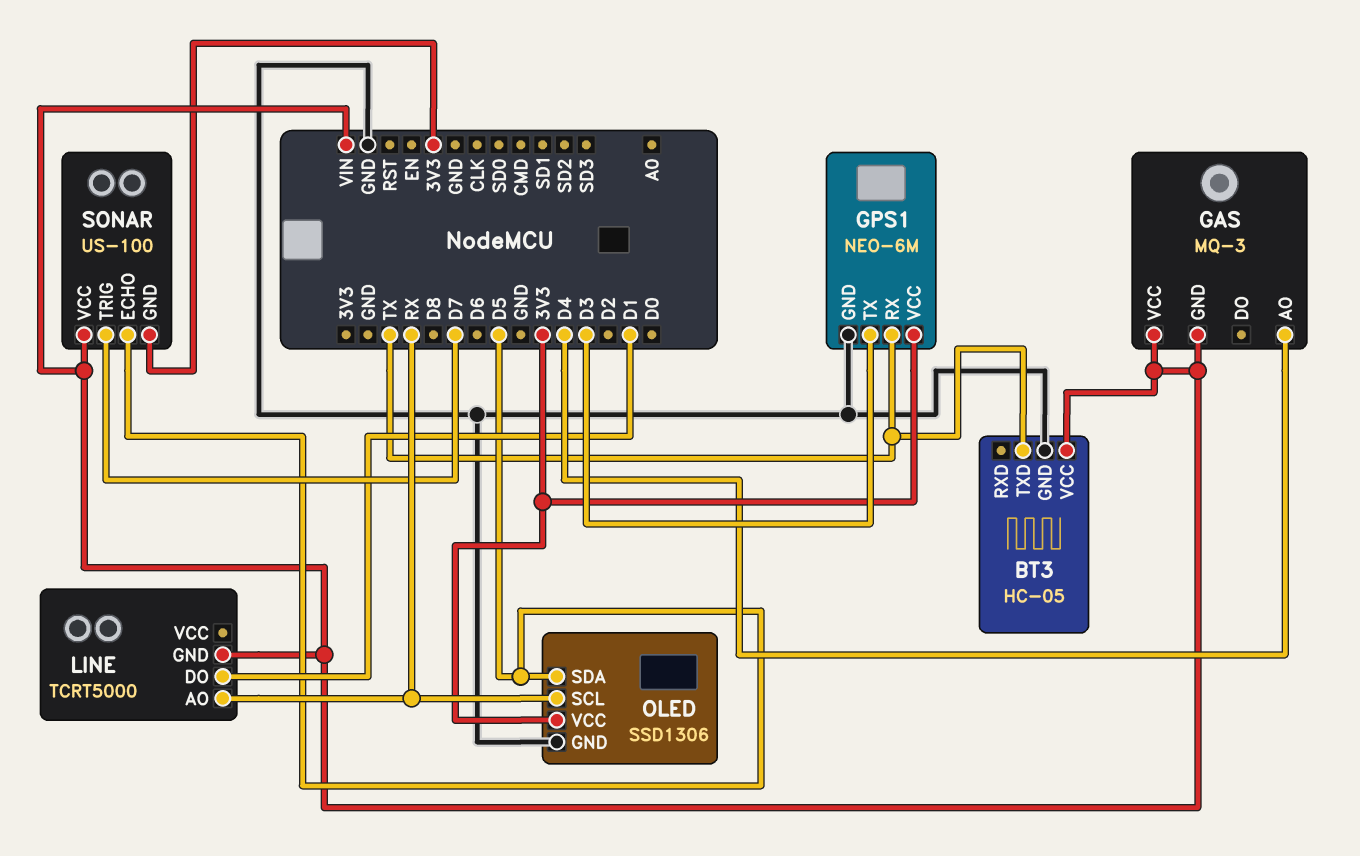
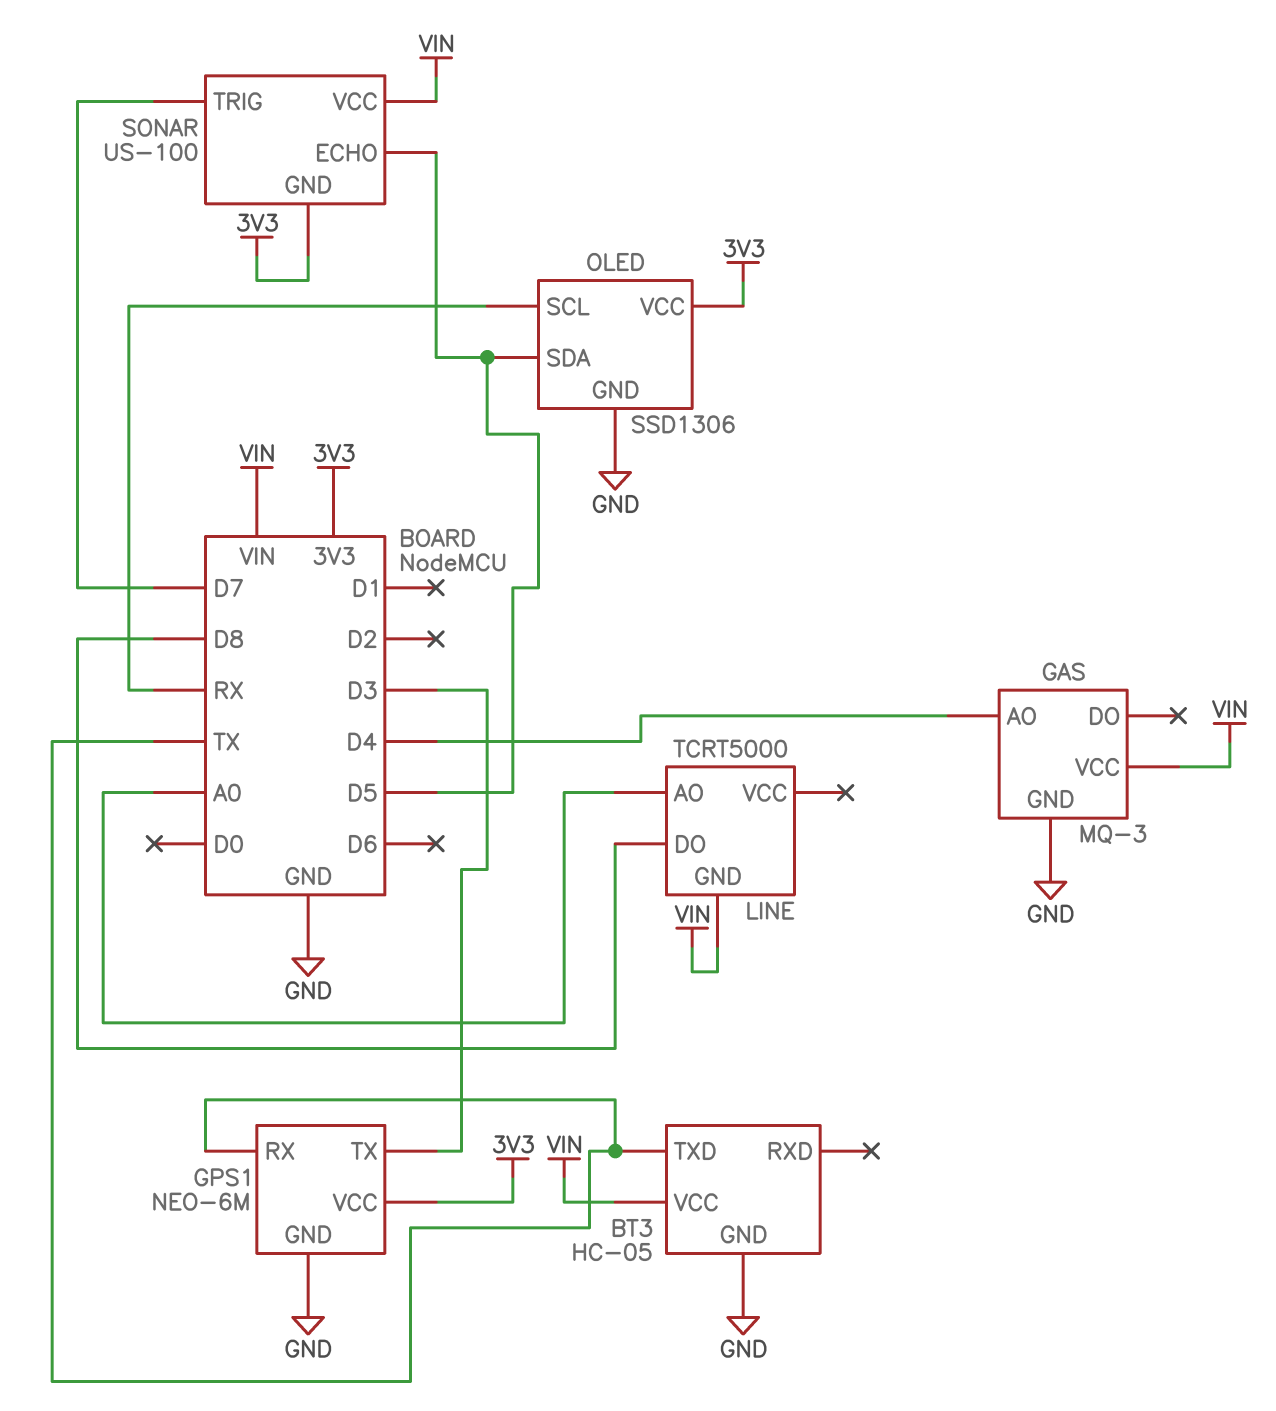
GAS pin GND: VIN -> GND
LINE pin AO: RX -> A0
LINE pin DO: D1 -> D8

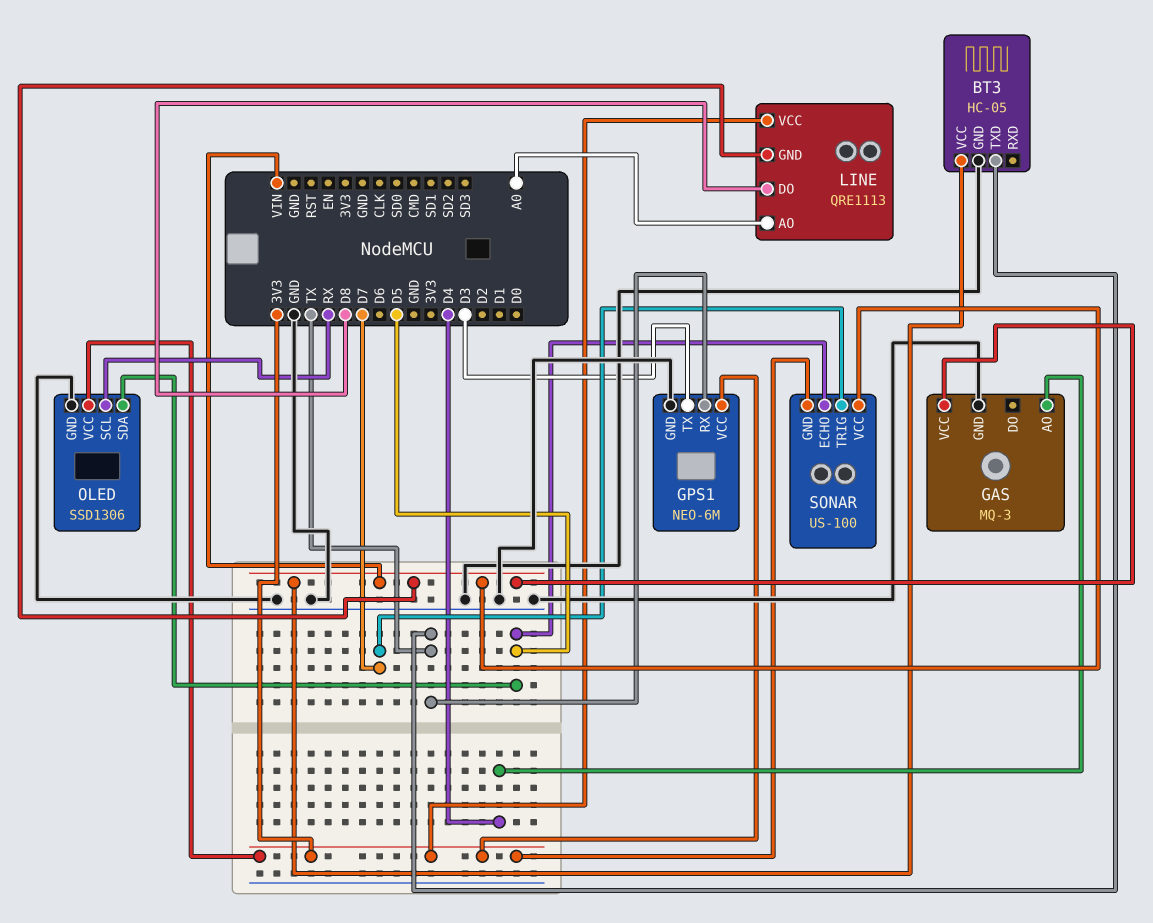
LINE: TCRT5000 -> QRE1113
LINE pin VCC: none -> 3V3

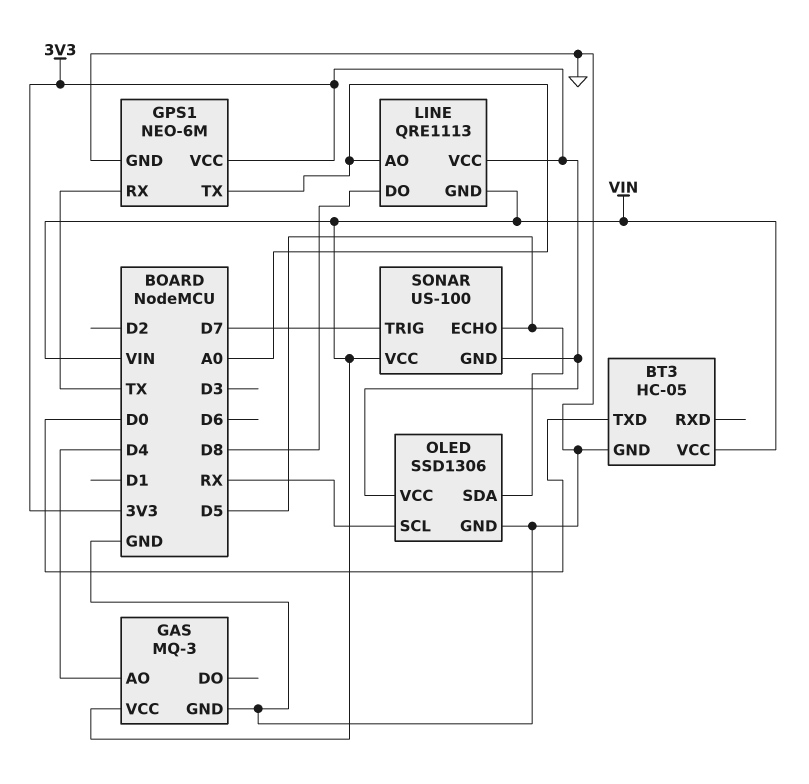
BT3 pin TXD: TX -> D0
GPS1 pin TX: D3 -> A0

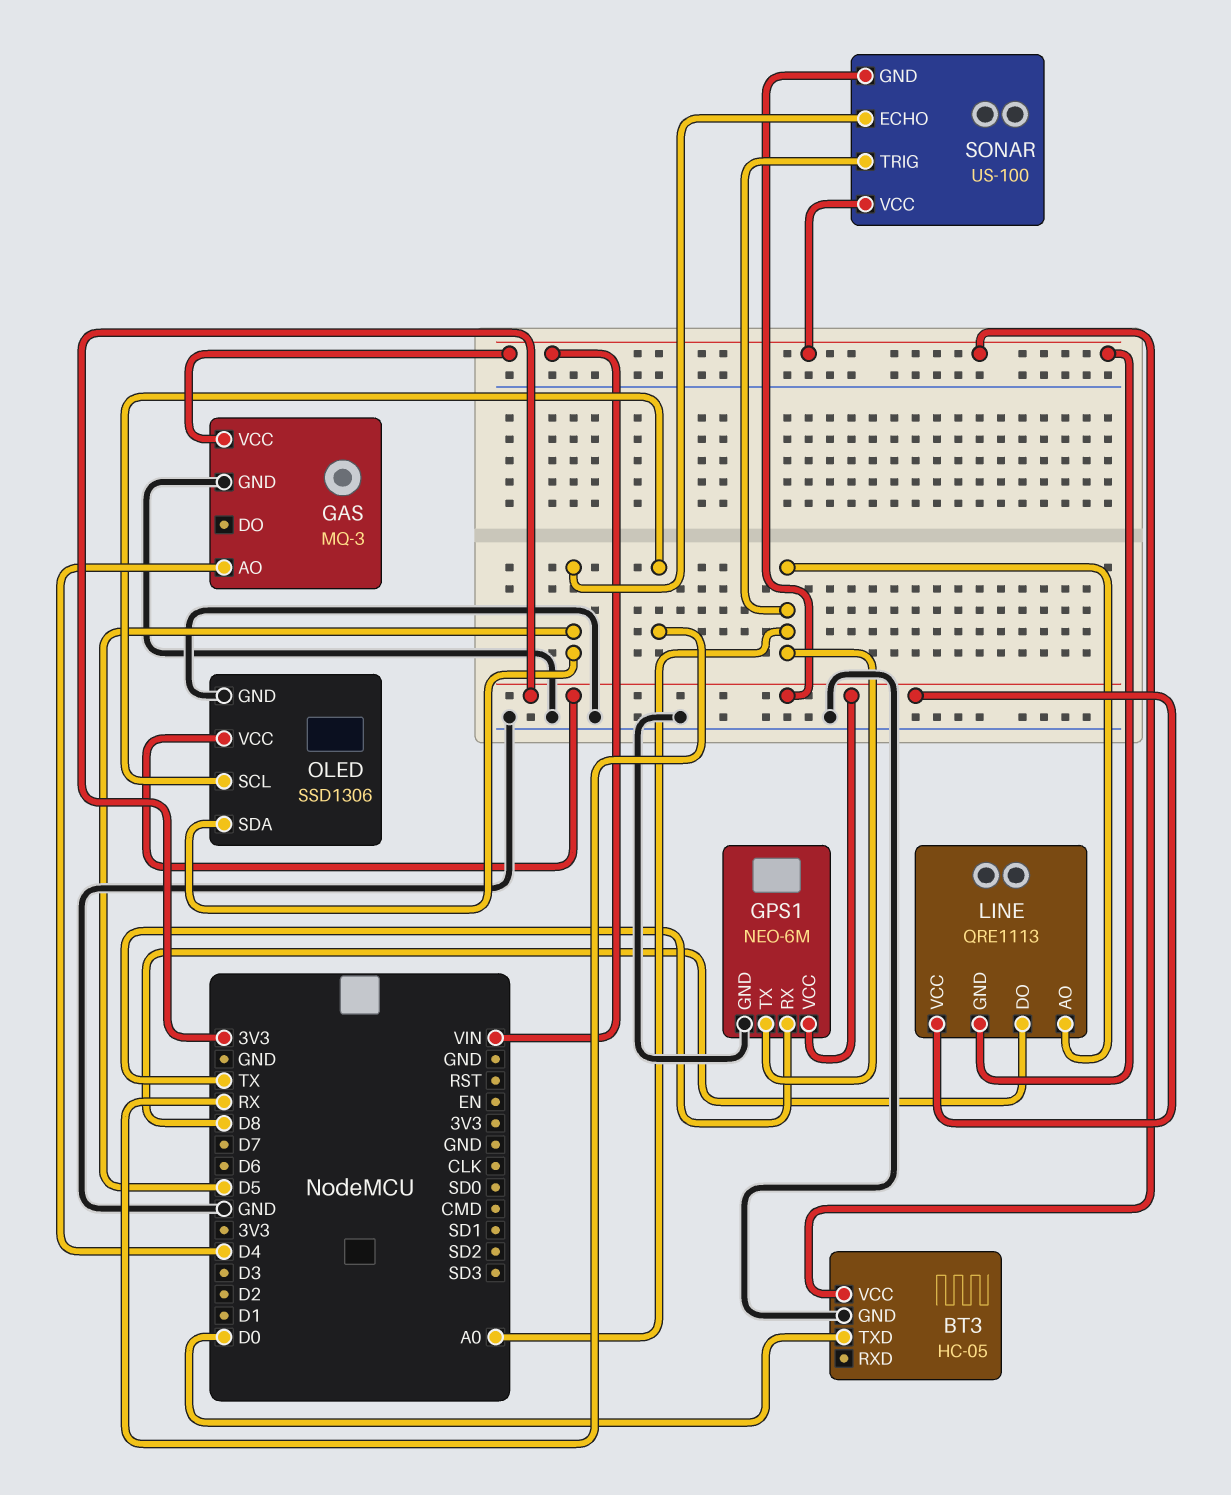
SONAR pin TRIG: D7 -> A0

